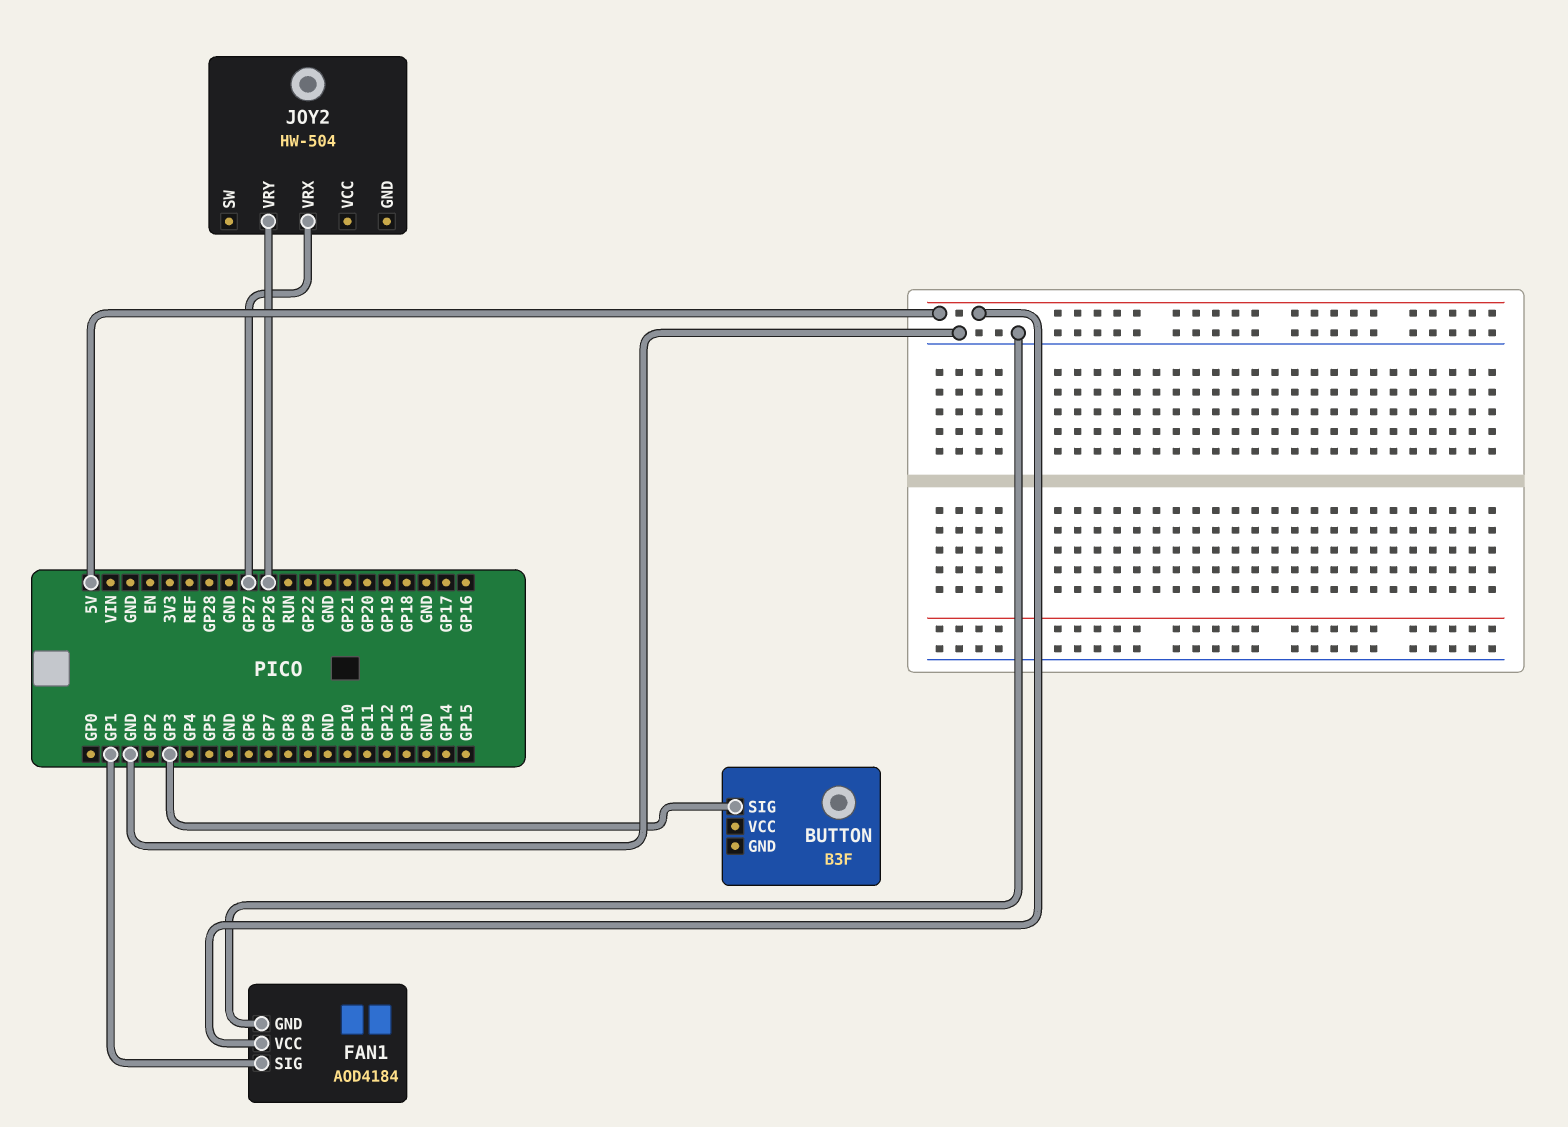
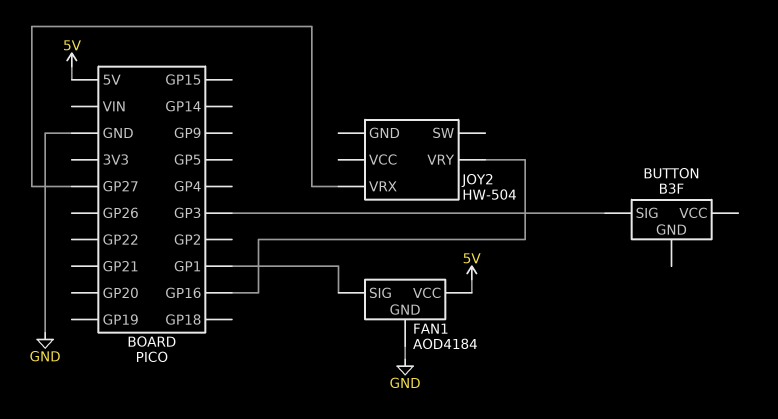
JOY2 pin VRY: GP26 -> GP16

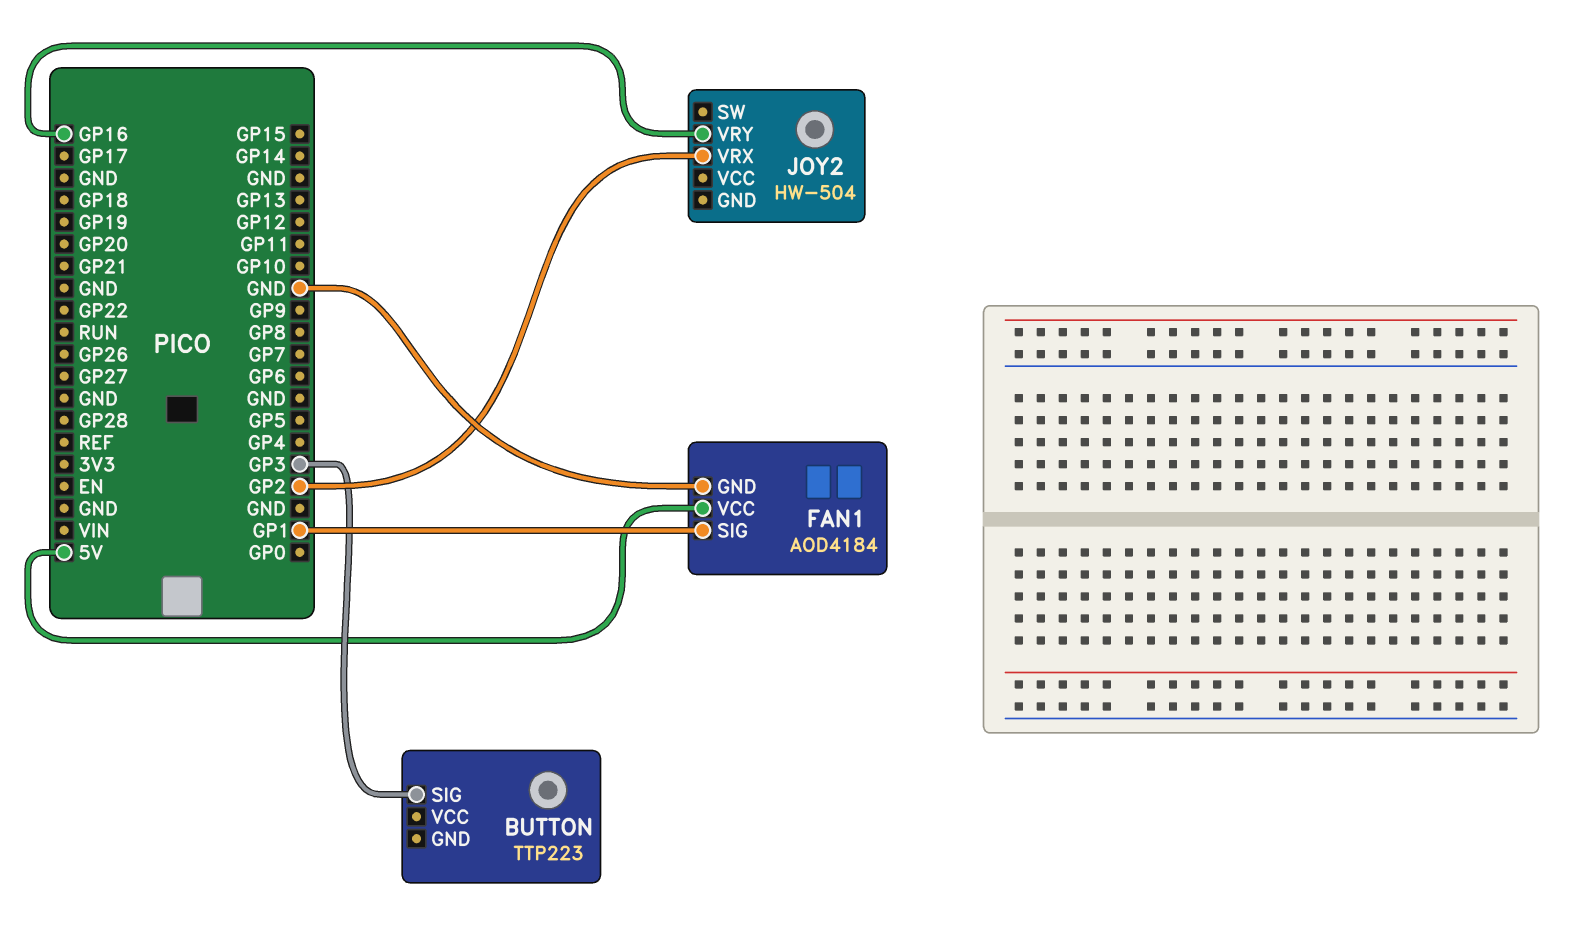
BUTTON: B3F -> TTP223
JOY2 pin VRX: GP27 -> GP2

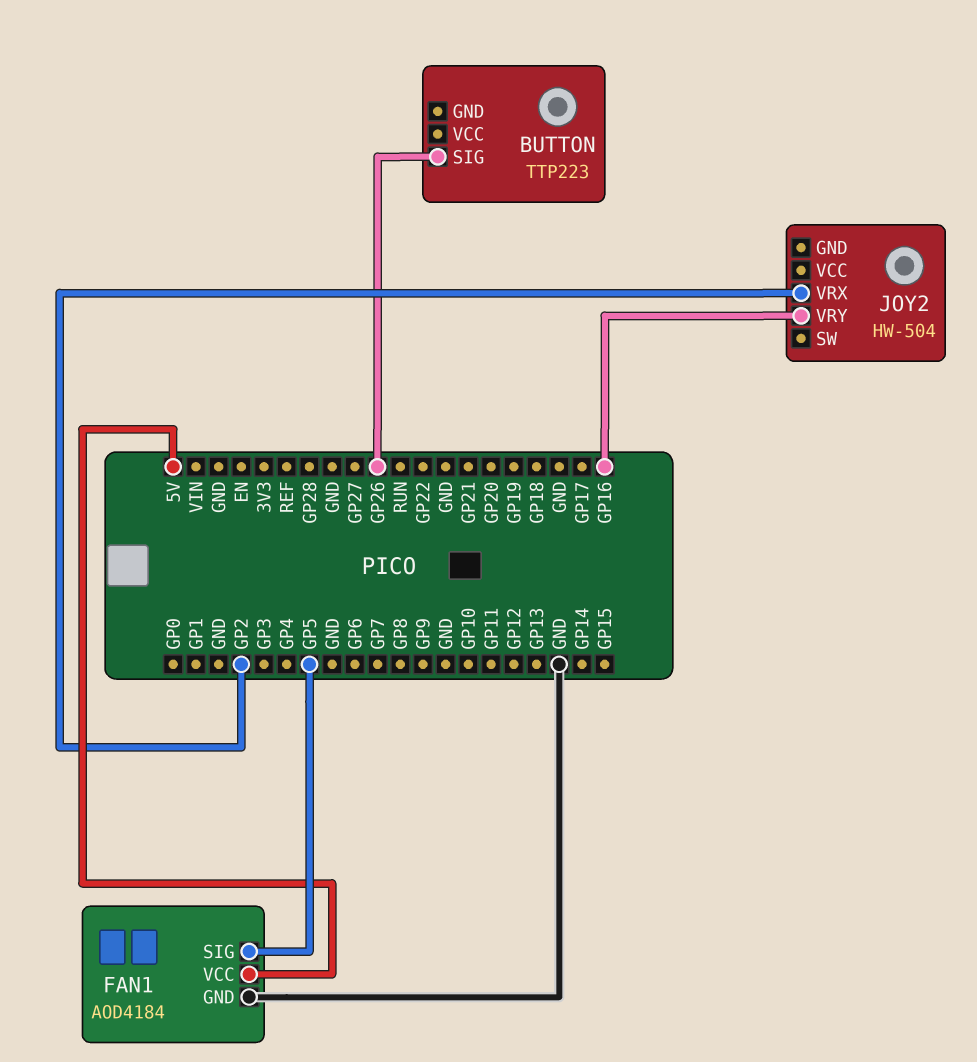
BUTTON pin SIG: GP3 -> GP26
FAN1 pin SIG: GP1 -> GP5

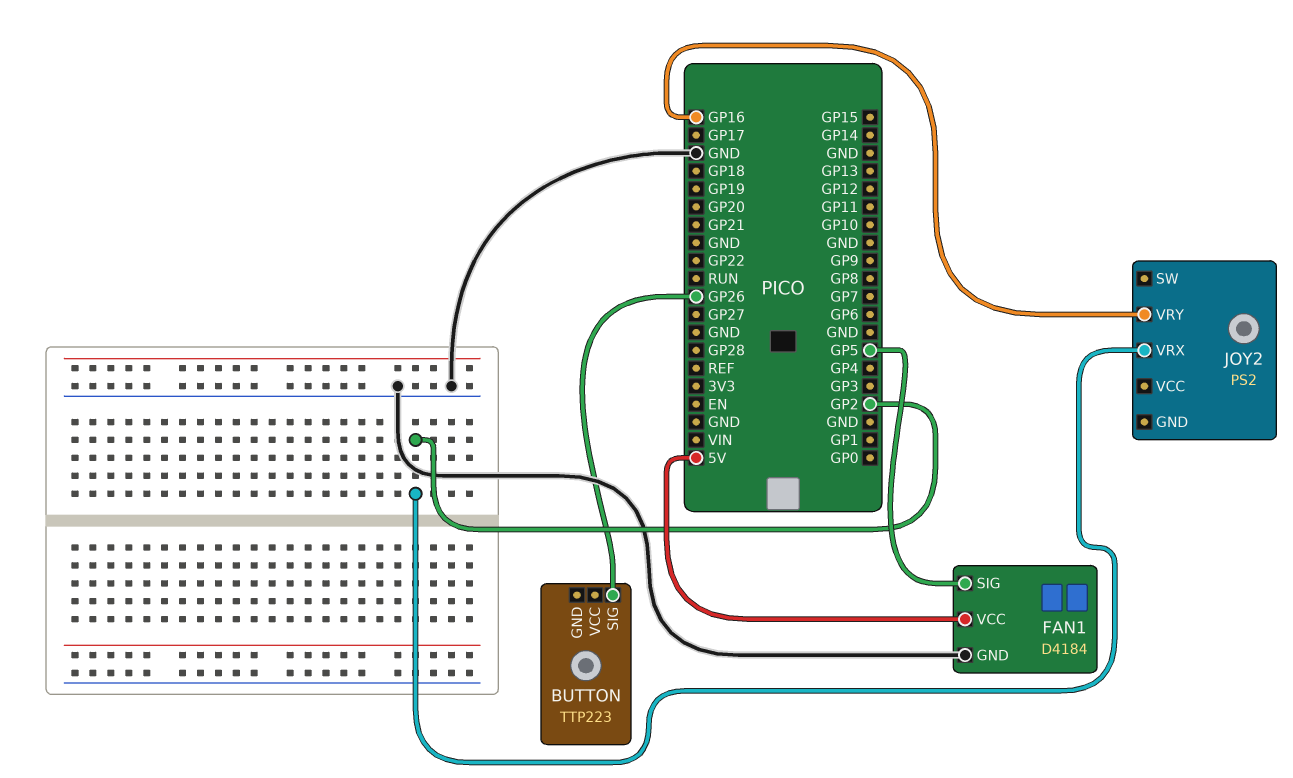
FAN1: AOD4184 -> D4184
JOY2: HW-504 -> PS2

